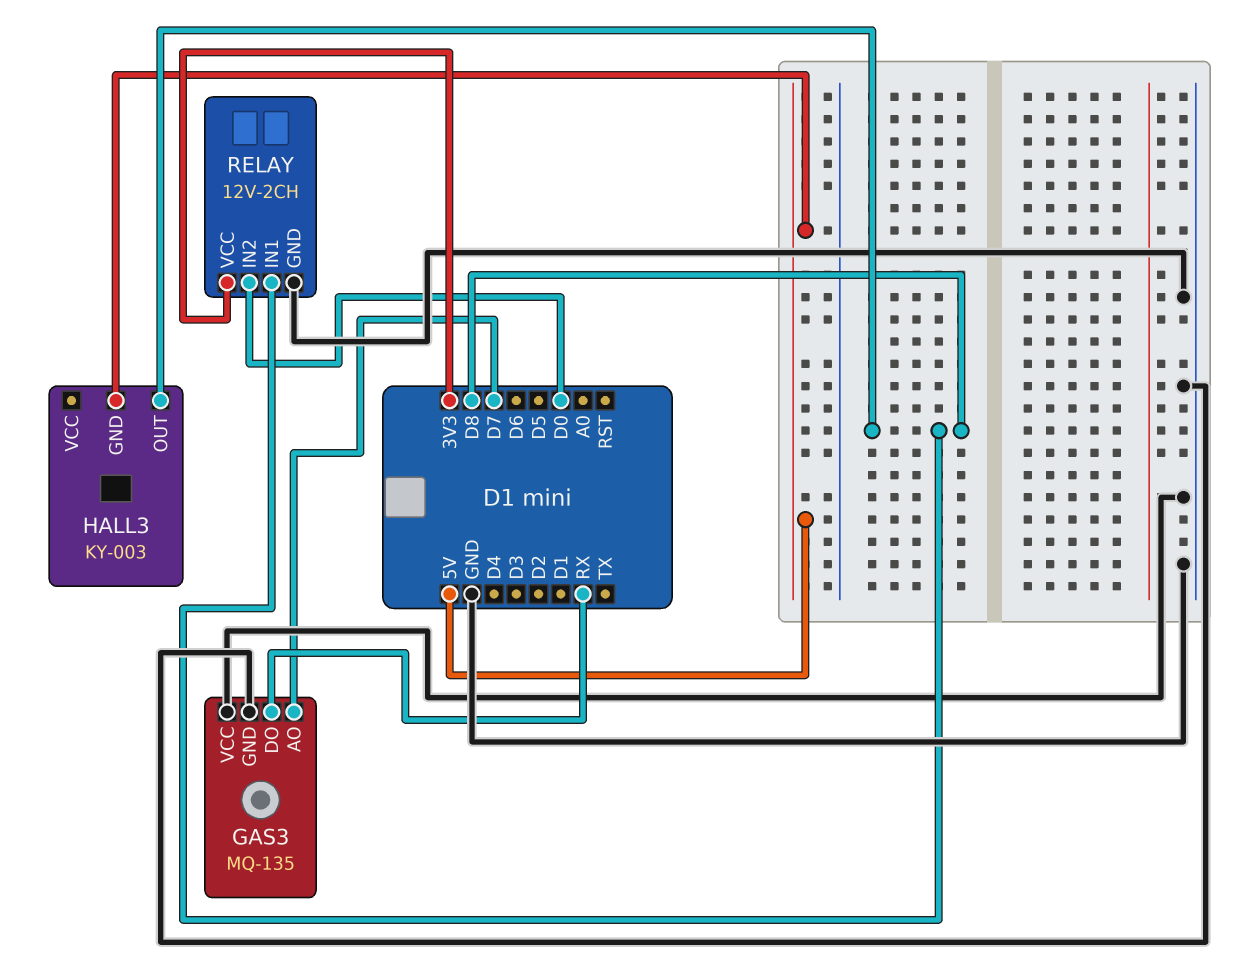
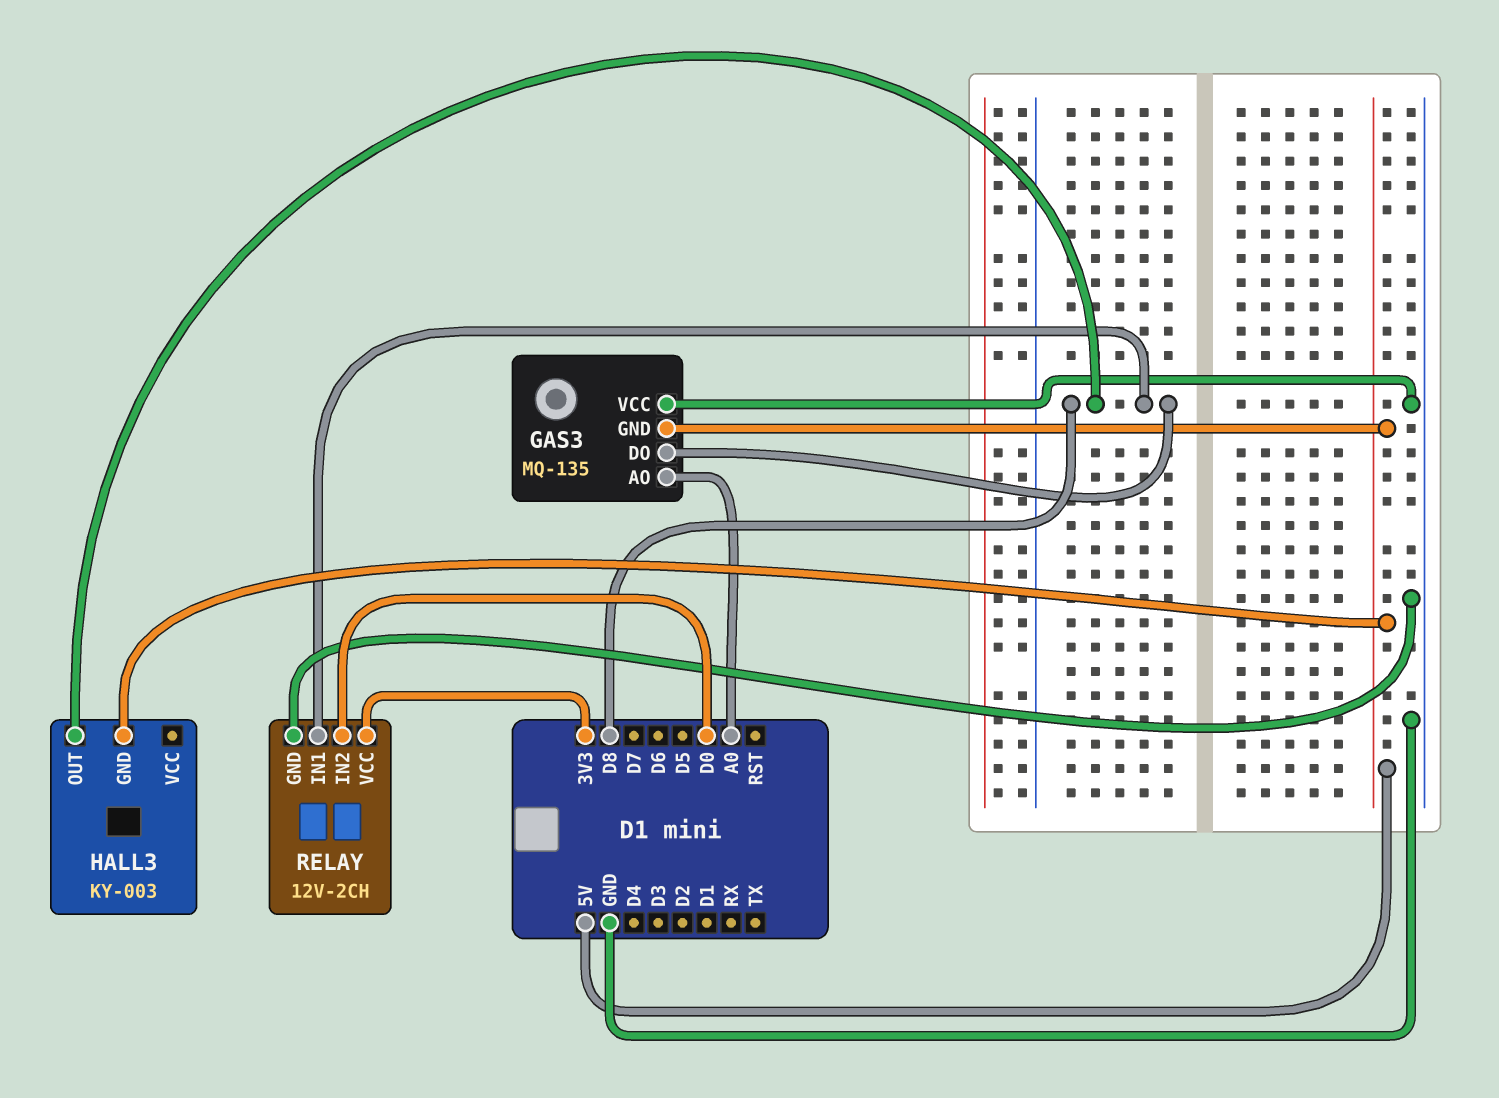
GAS3 pin AO: D7 -> A0
GAS3 pin DO: RX -> D8
GAS3 pin GND: GND -> 5V

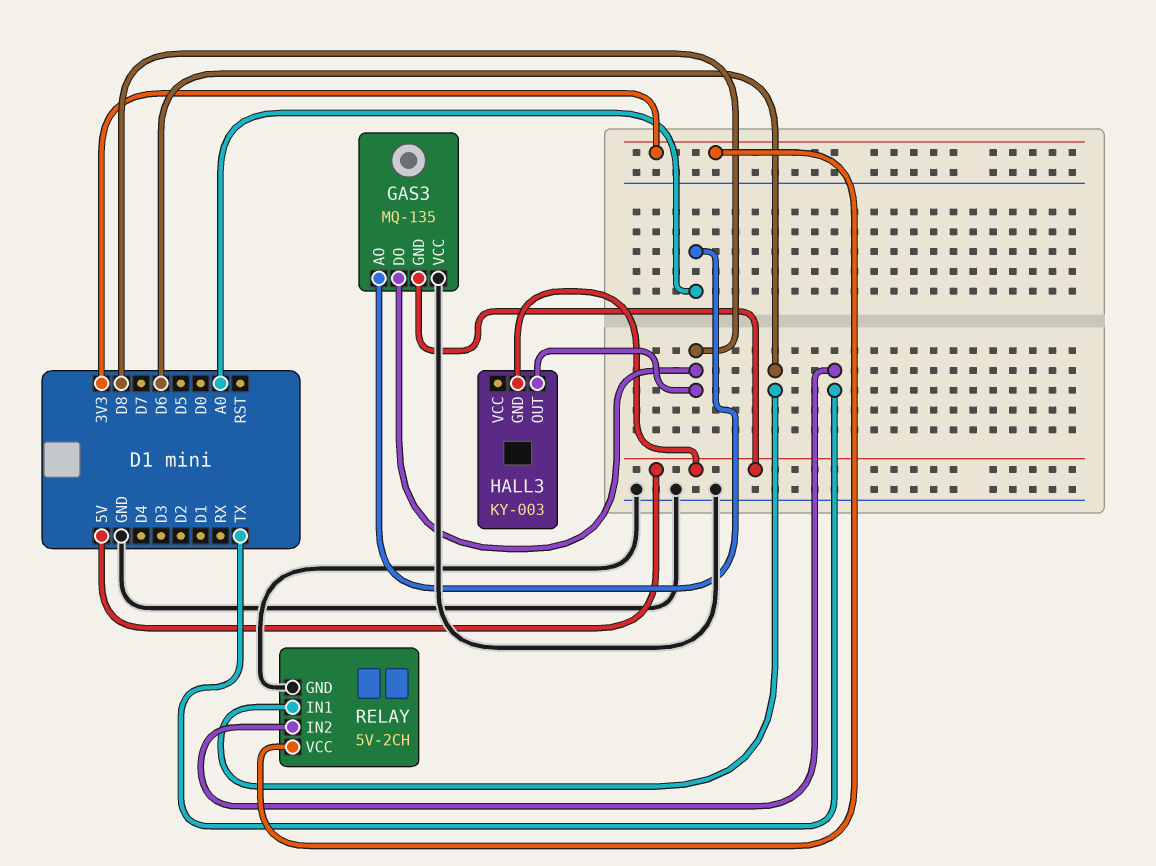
RELAY: 12V-2CH -> 5V-2CH
RELAY pin IN1: D8 -> D6
RELAY pin IN2: D0 -> TX

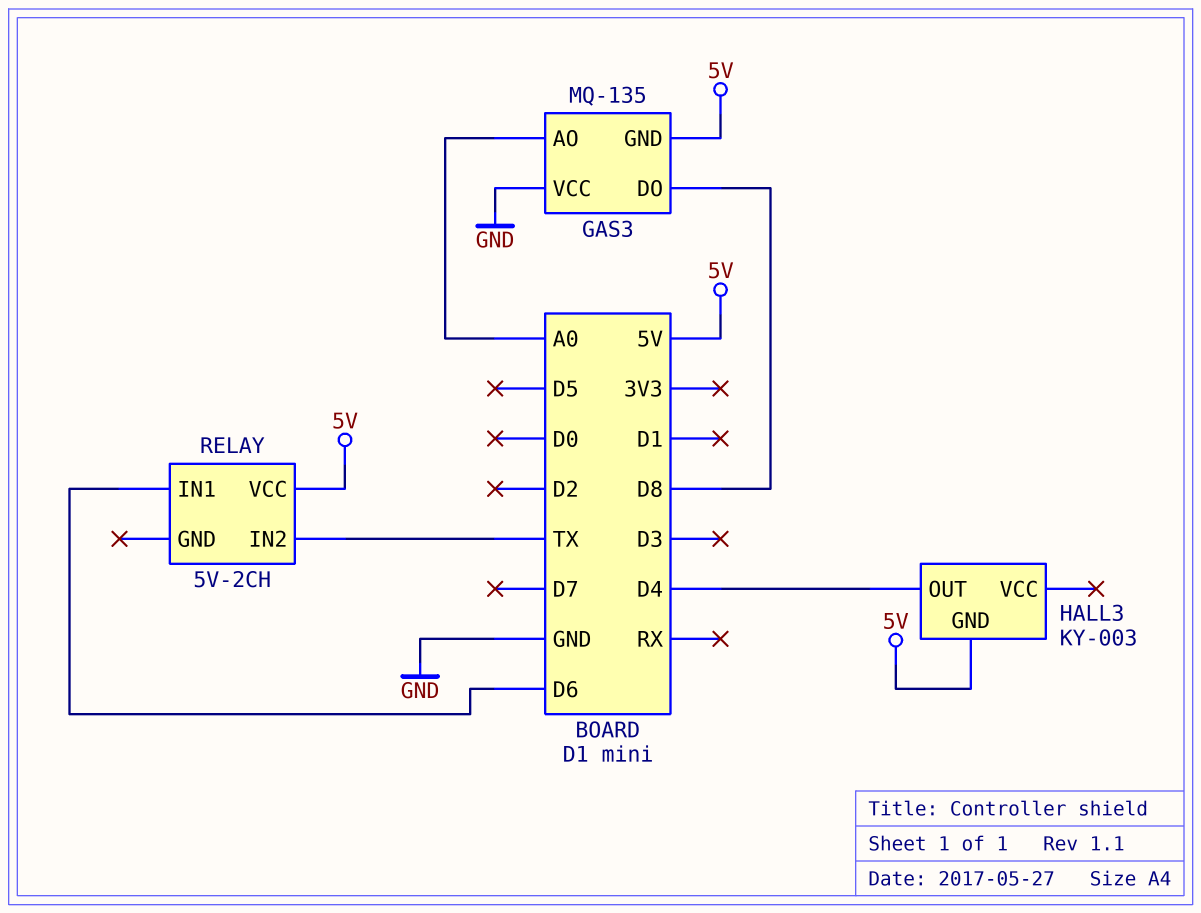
HALL3 pin OUT: D8 -> D4
RELAY pin GND: GND -> none
RELAY pin VCC: 3V3 -> 5V

